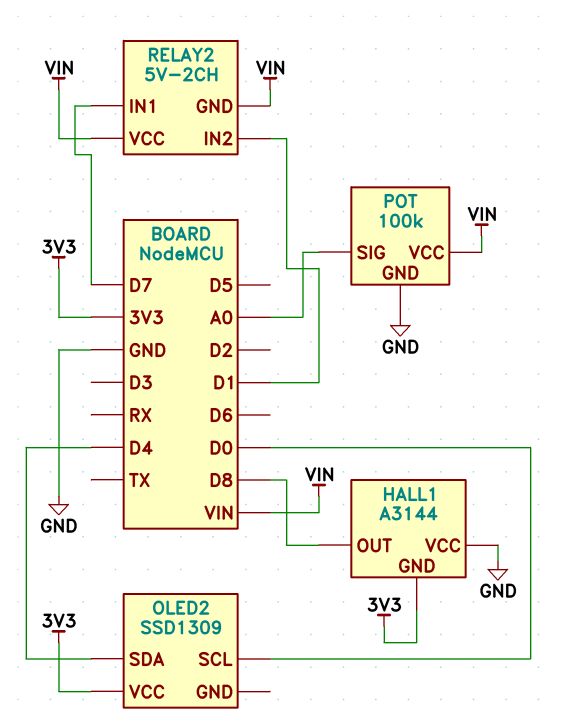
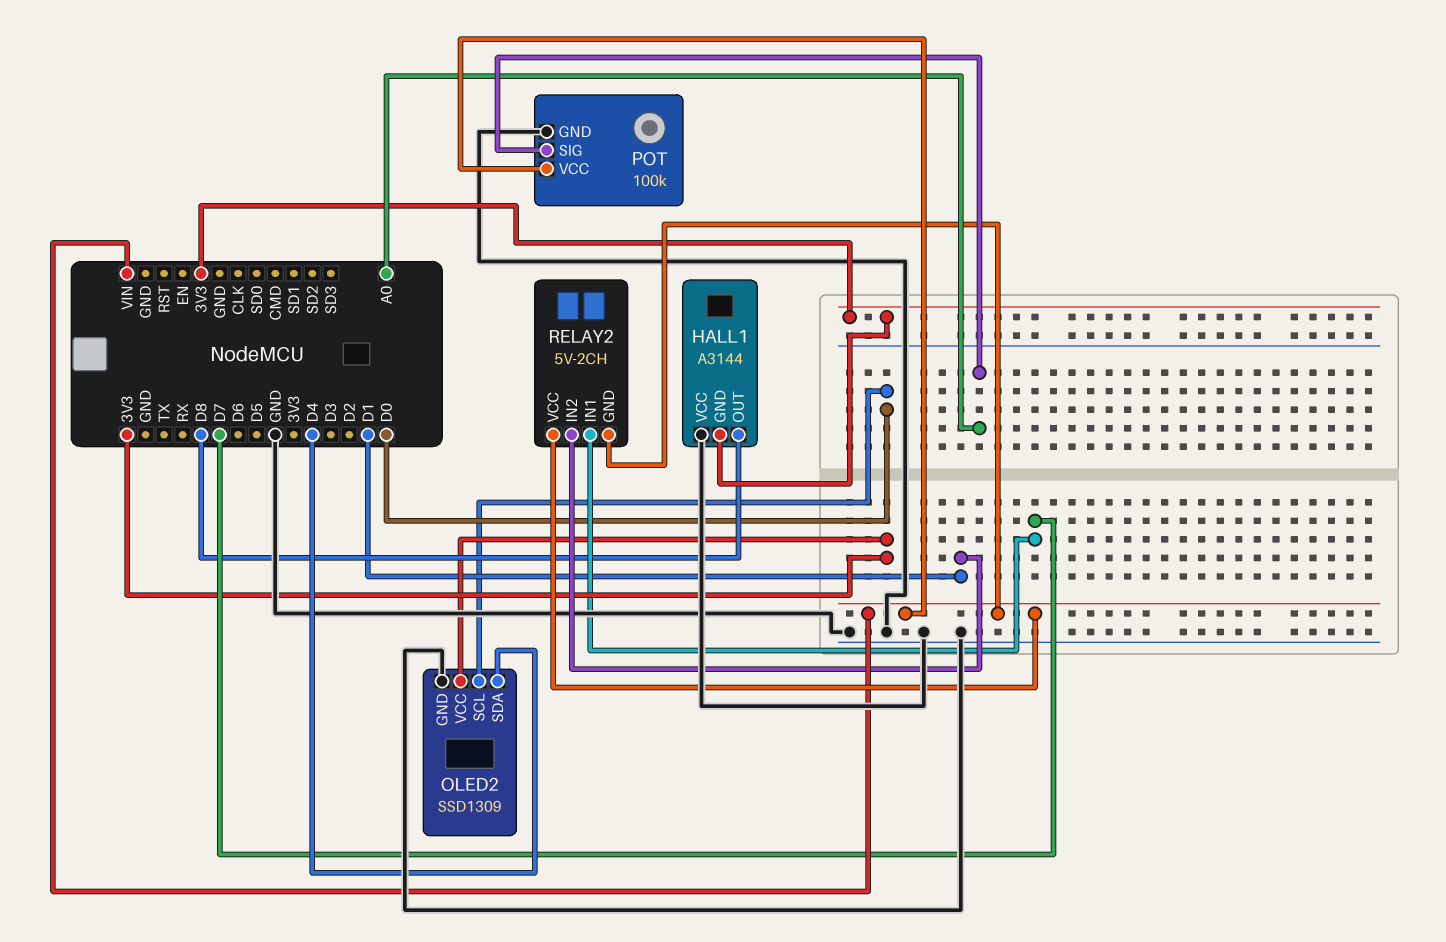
OLED2 pin GND: none -> GND

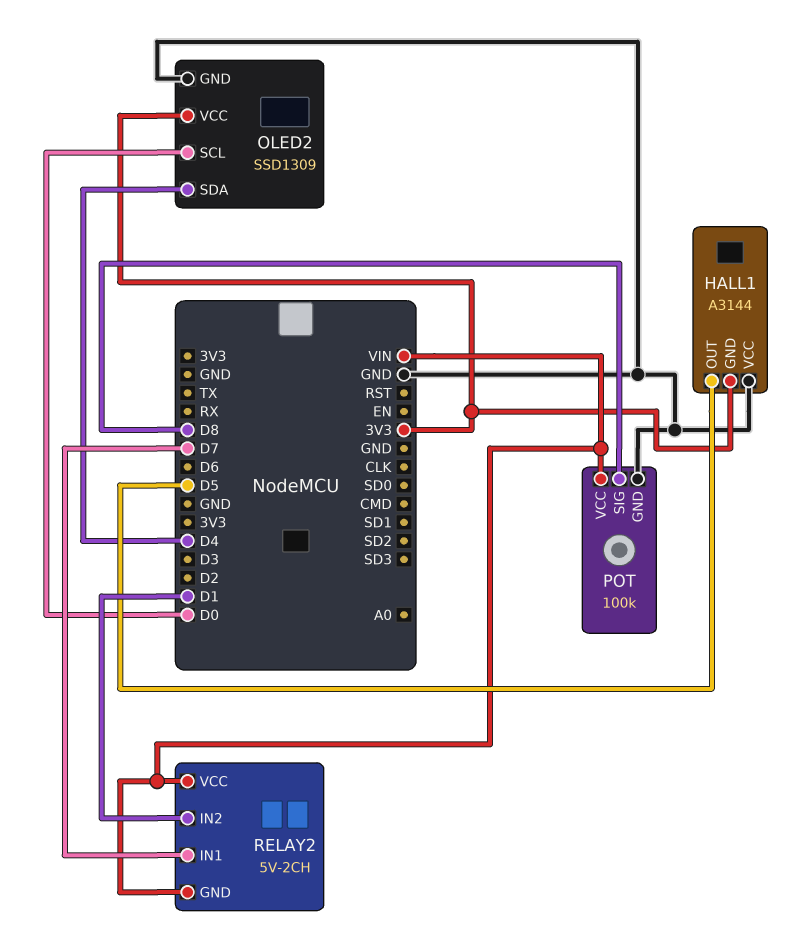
HALL1 pin OUT: D8 -> D5
POT pin SIG: A0 -> D8

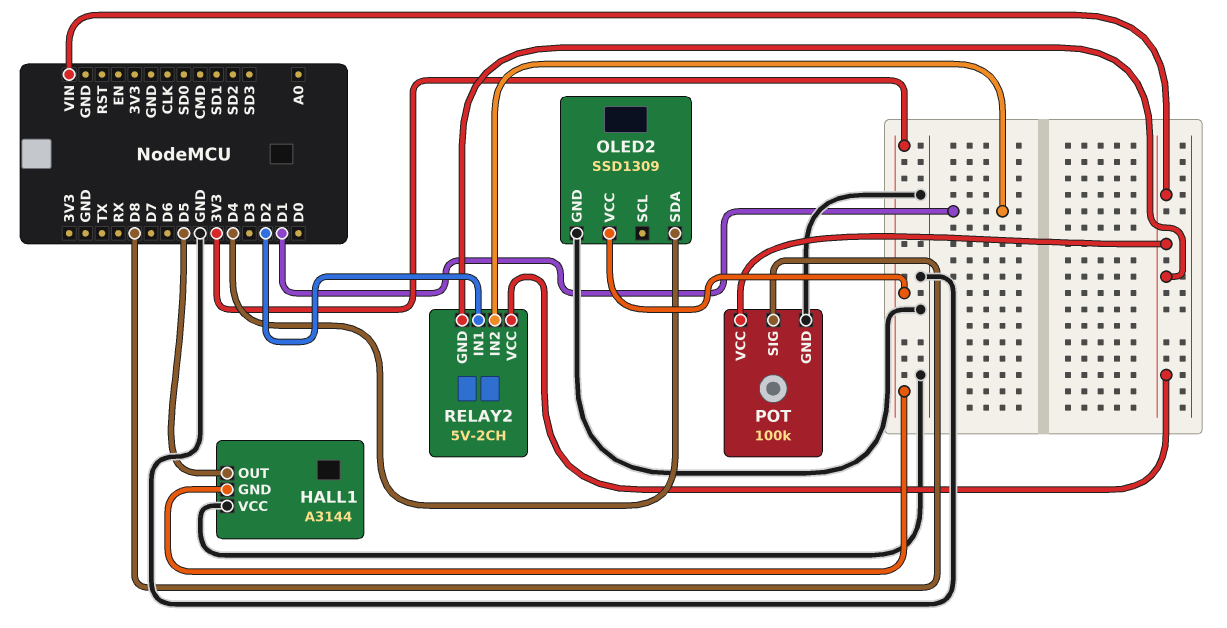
OLED2 pin SCL: D0 -> none
RELAY2 pin IN1: D7 -> D2

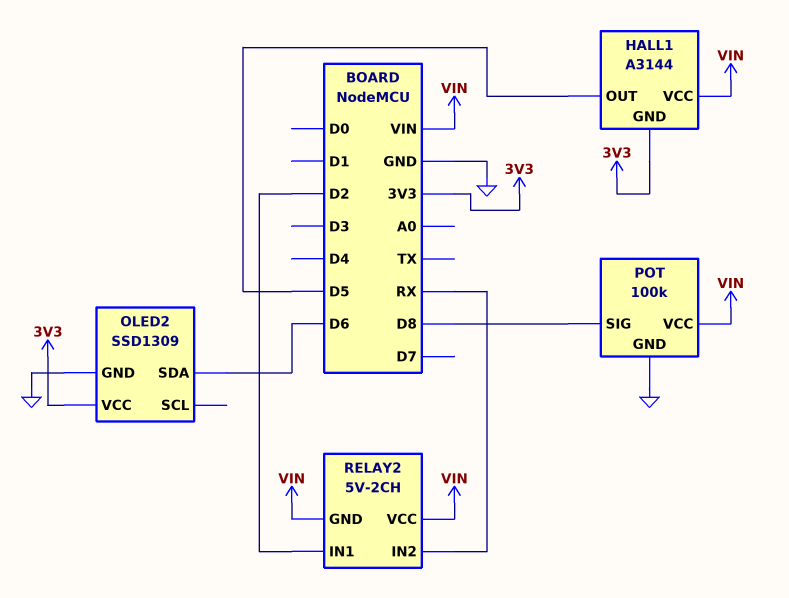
HALL1 pin VCC: GND -> VIN
OLED2 pin SDA: D4 -> D6
RELAY2 pin IN2: D1 -> RX

